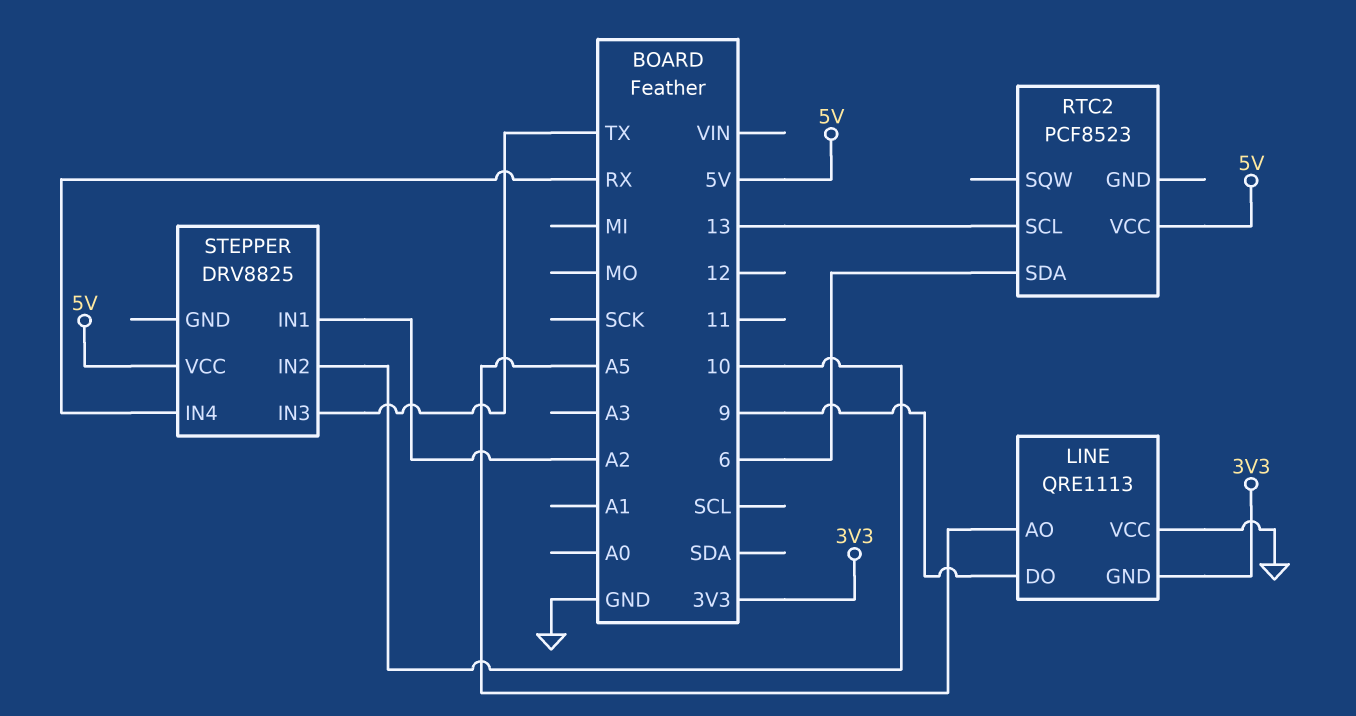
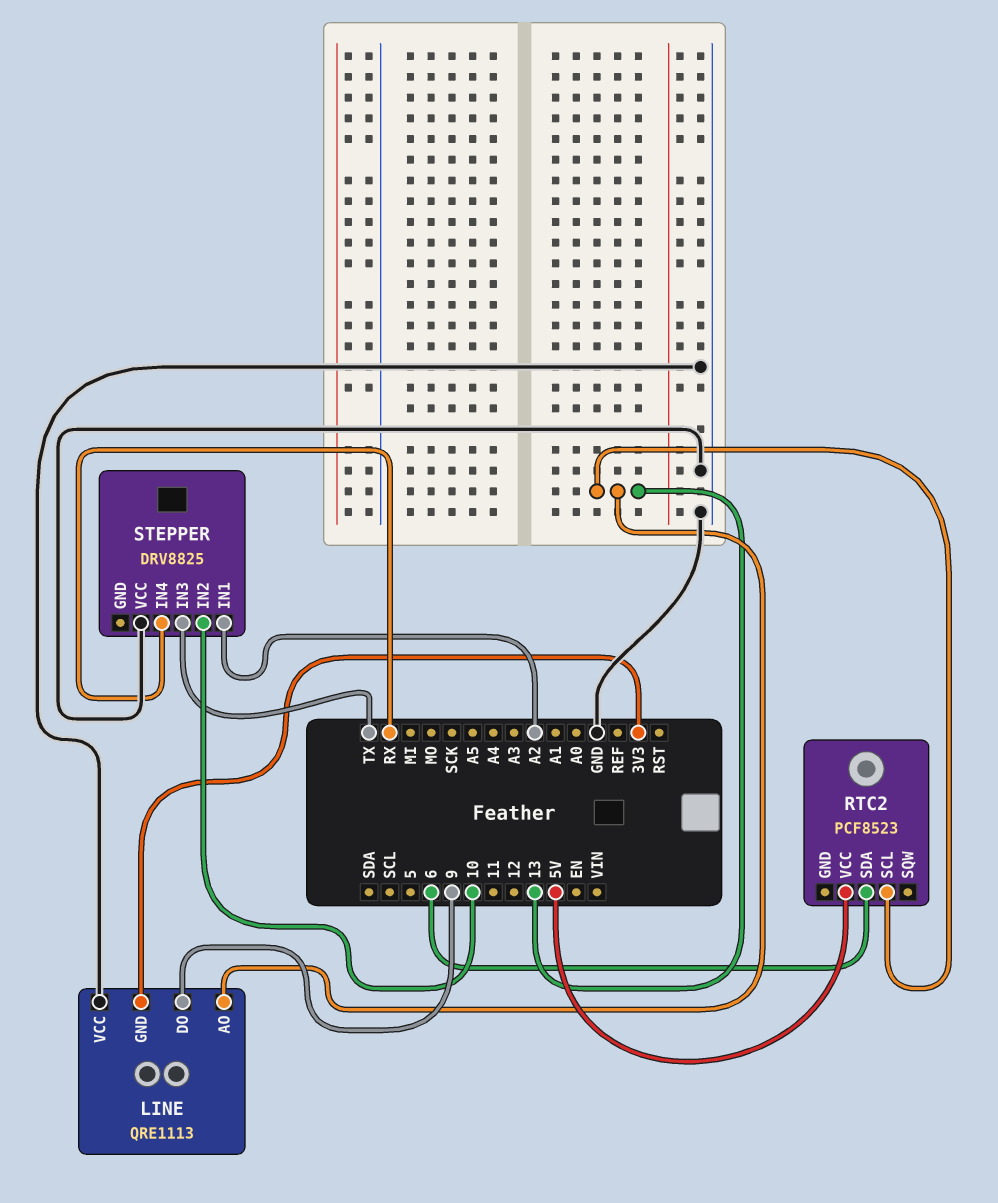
LINE pin AO: A5 -> 13
STEPPER pin VCC: 5V -> GND

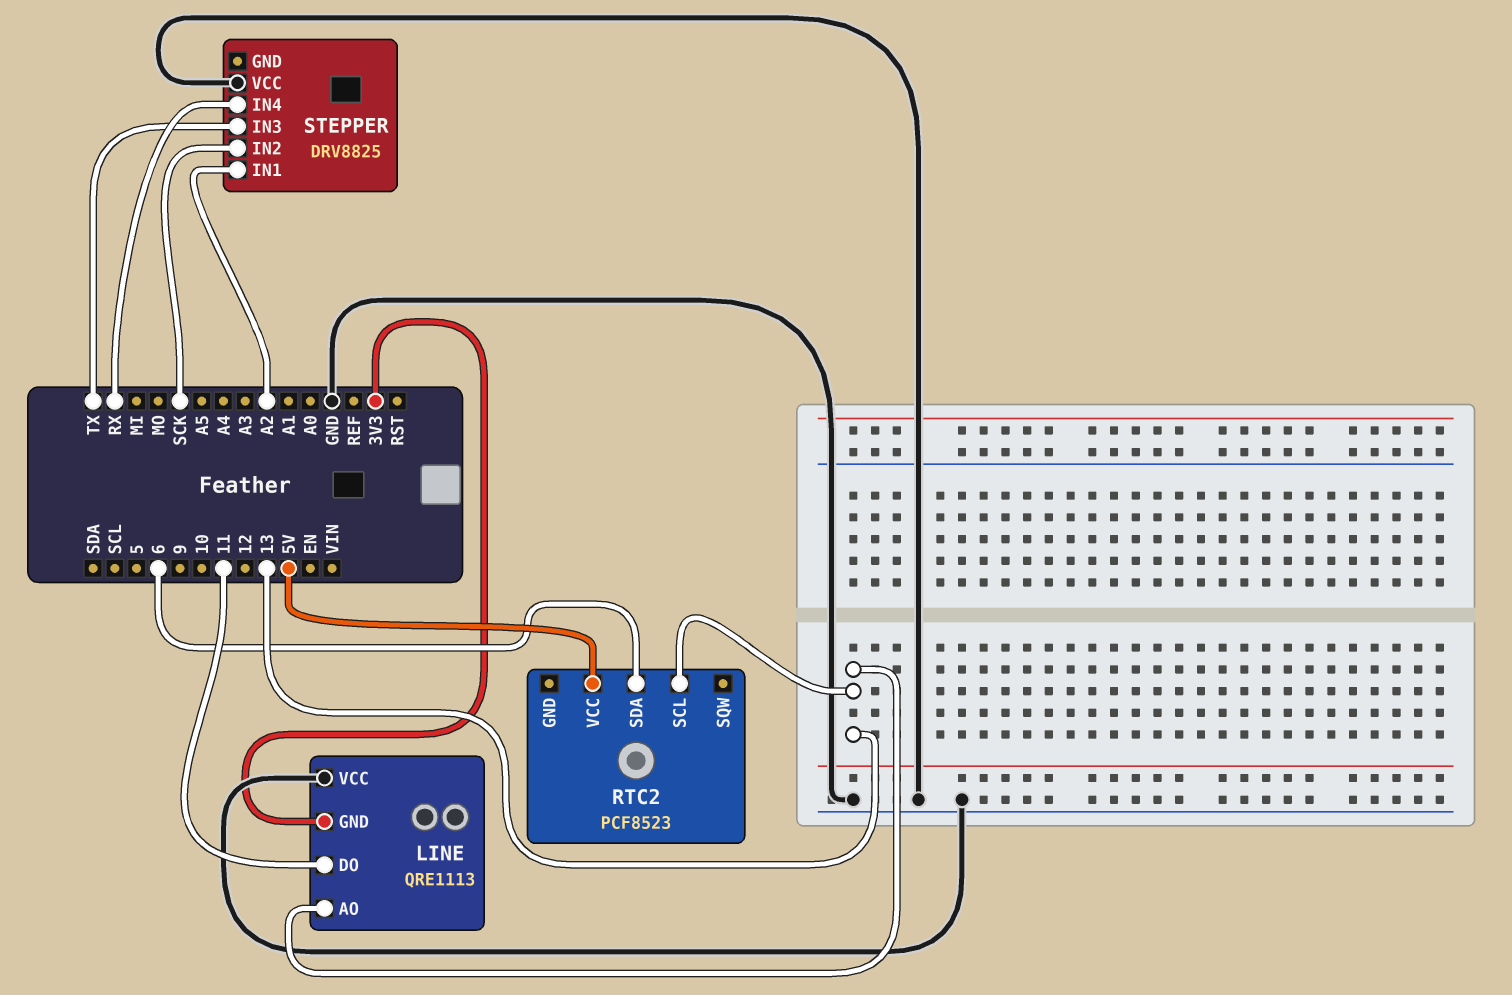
LINE pin DO: 9 -> 11
STEPPER pin IN2: 10 -> SCK

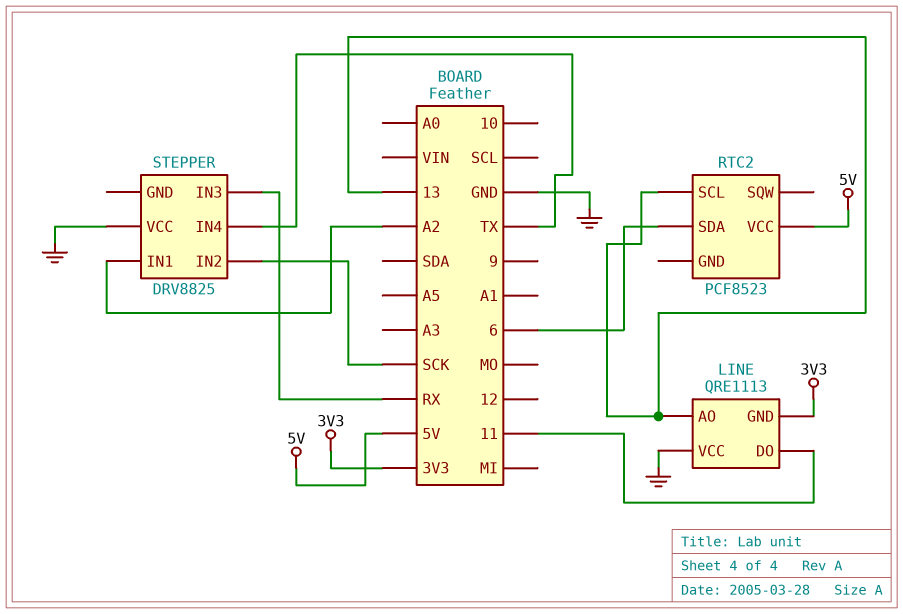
STEPPER pin IN3: TX -> RX
STEPPER pin IN4: RX -> TX

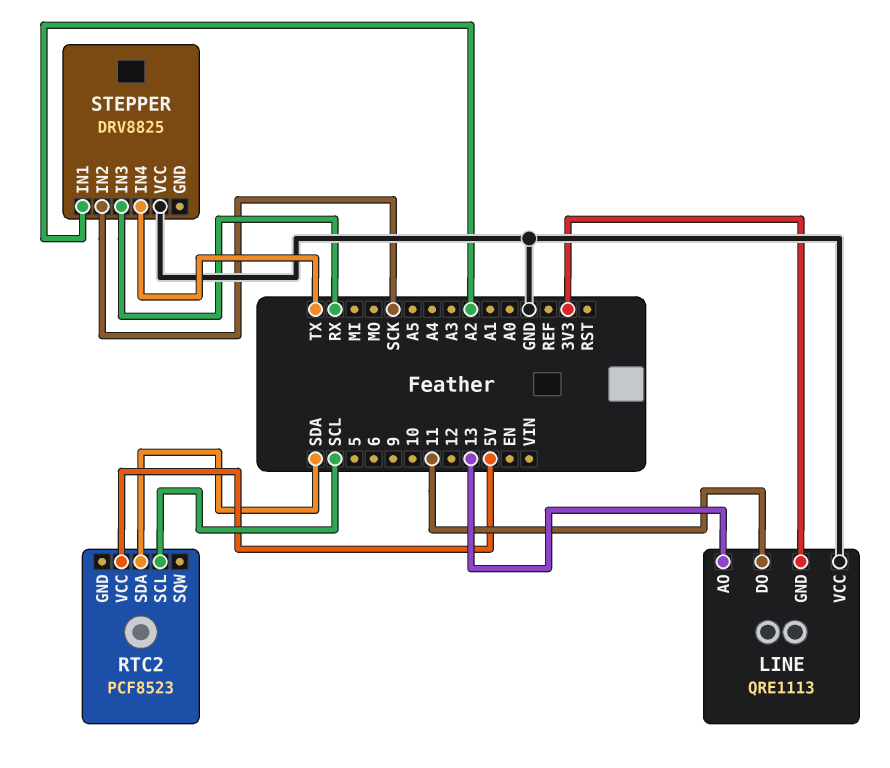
RTC2 pin SCL: 13 -> SCL
RTC2 pin SDA: 6 -> SDA

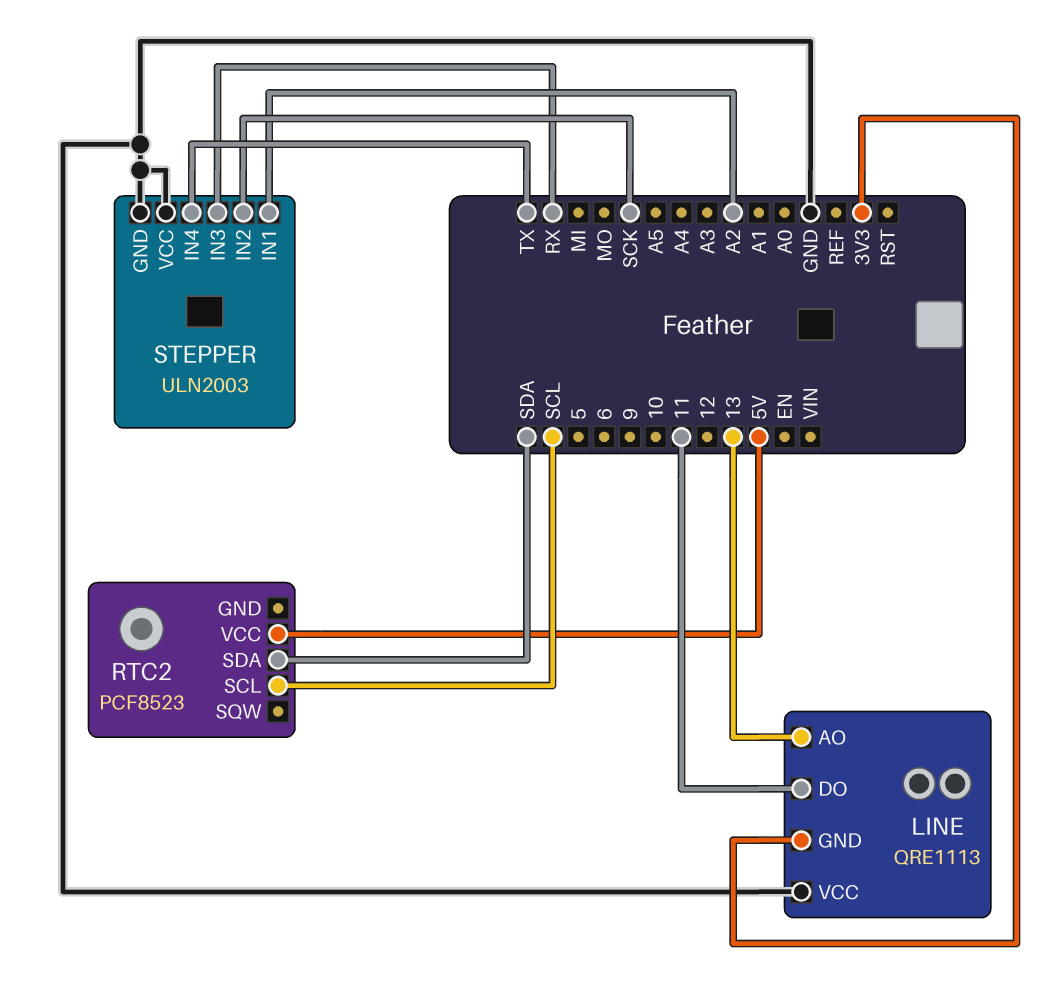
STEPPER: DRV8825 -> ULN2003
STEPPER pin GND: none -> GND

